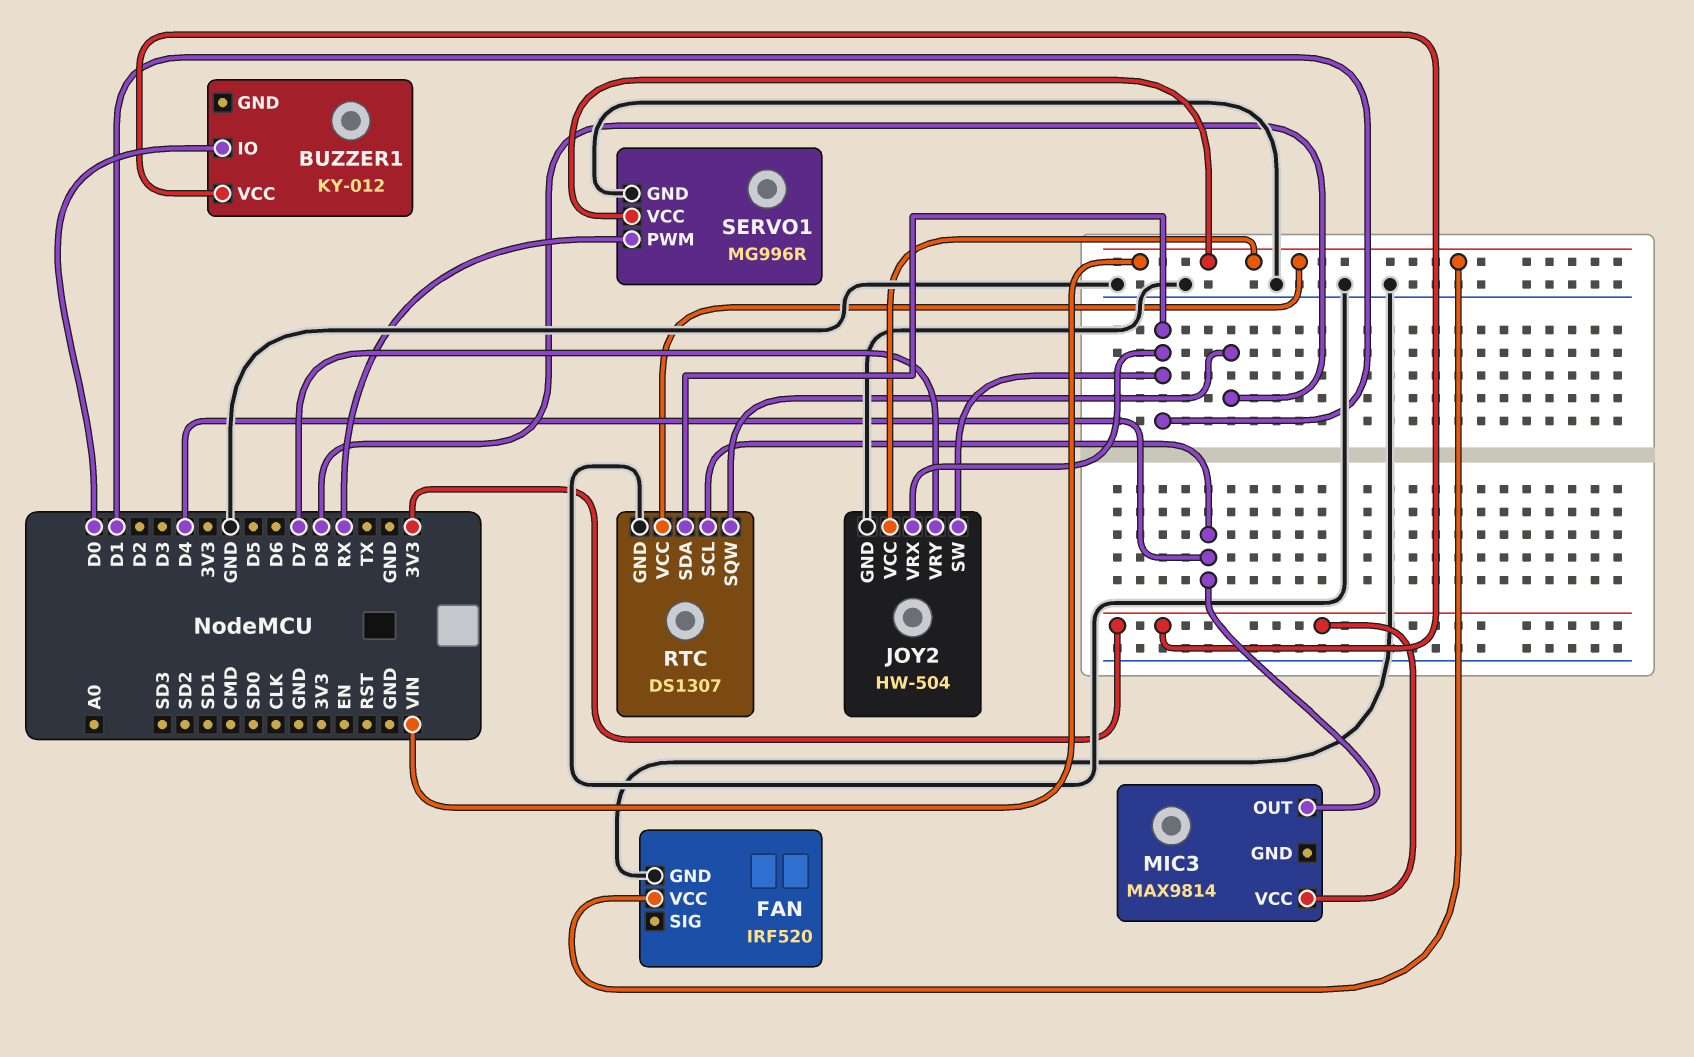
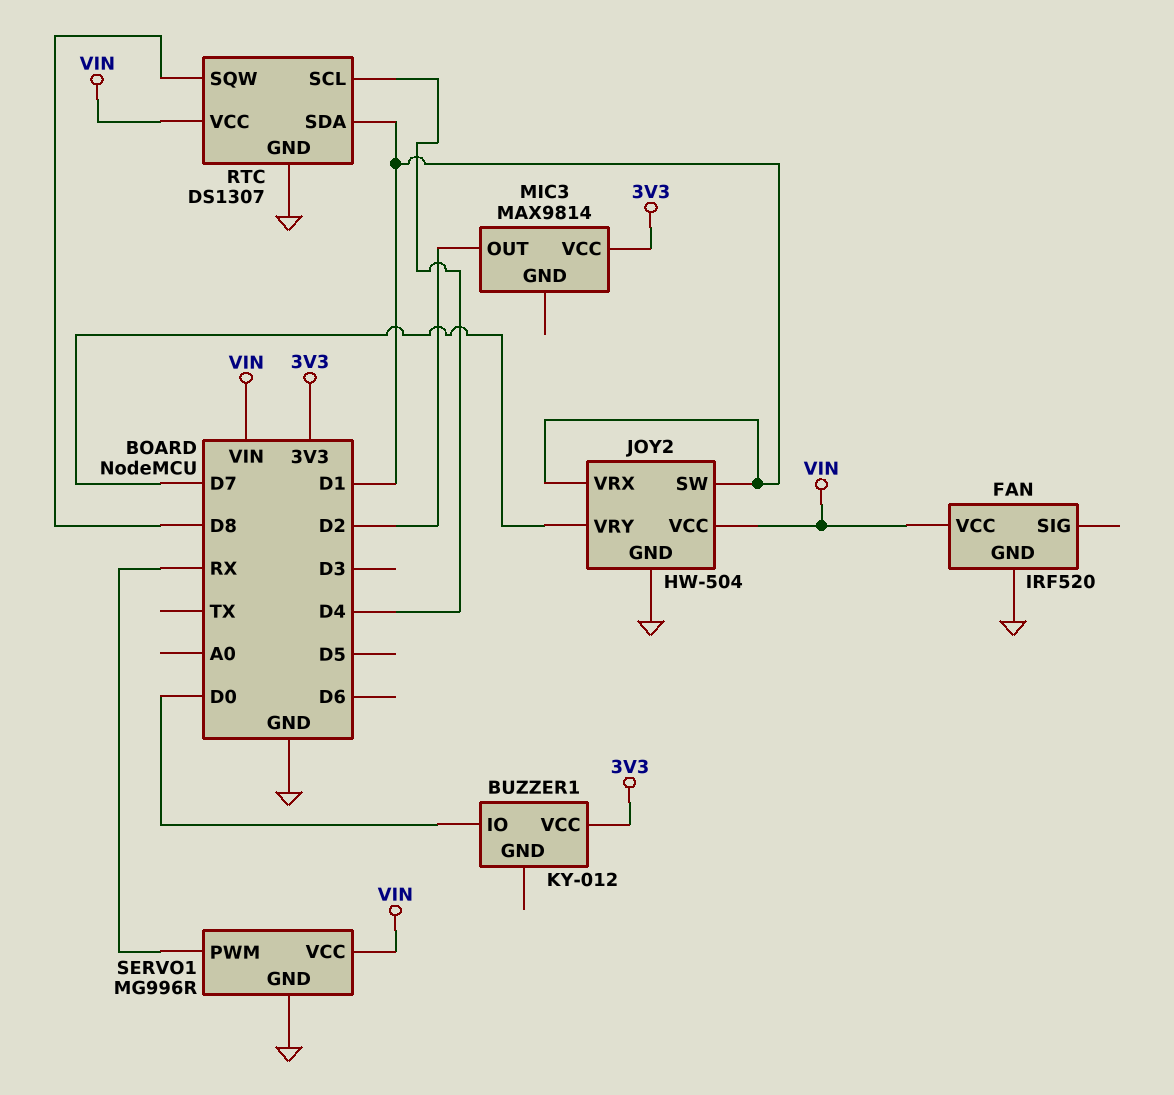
MIC3 pin OUT: D4 -> D2

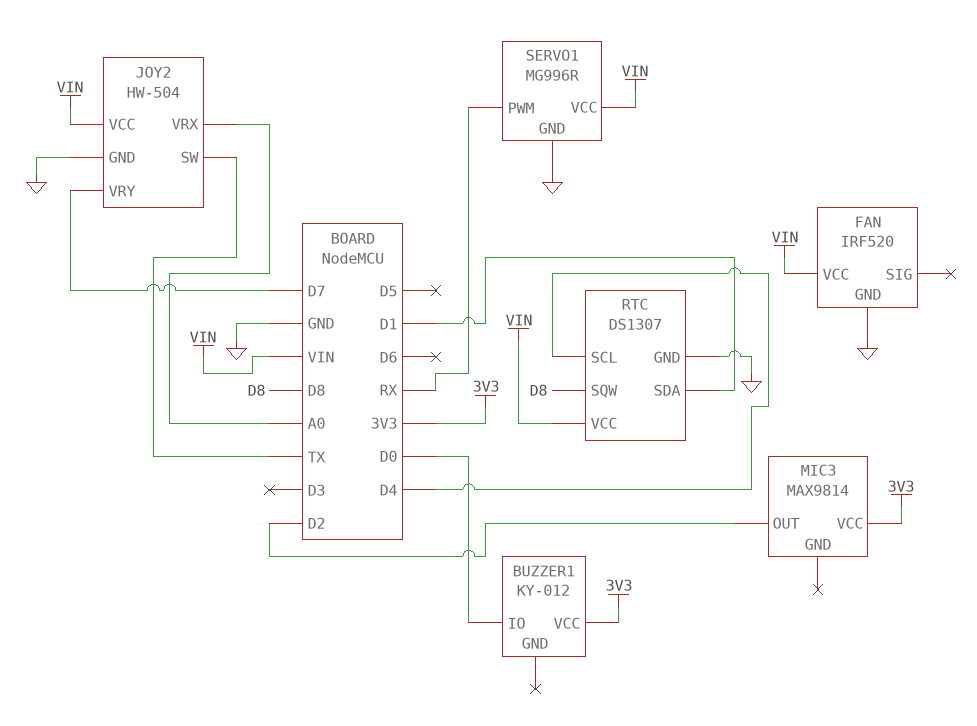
JOY2 pin SW: D1 -> TX
JOY2 pin VRX: D1 -> A0

